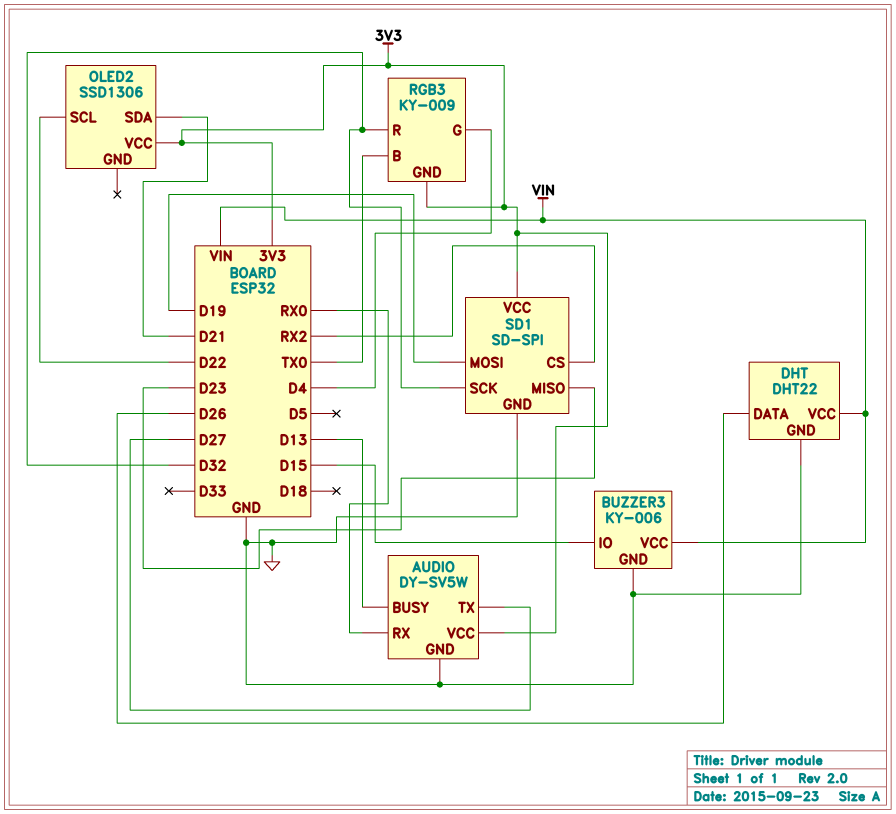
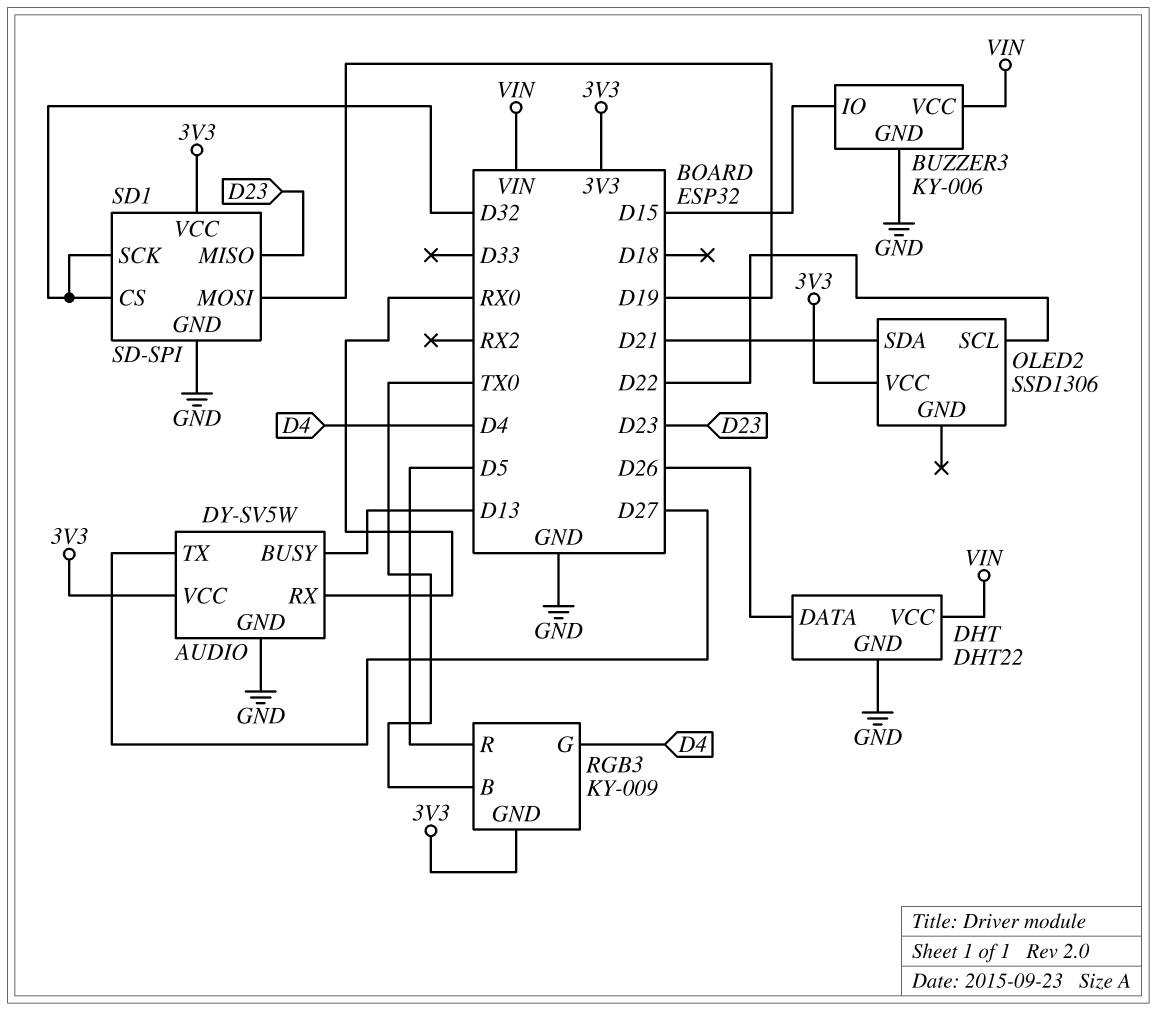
RGB3 pin R: D32 -> D5
SD1 pin CS: RX2 -> D32

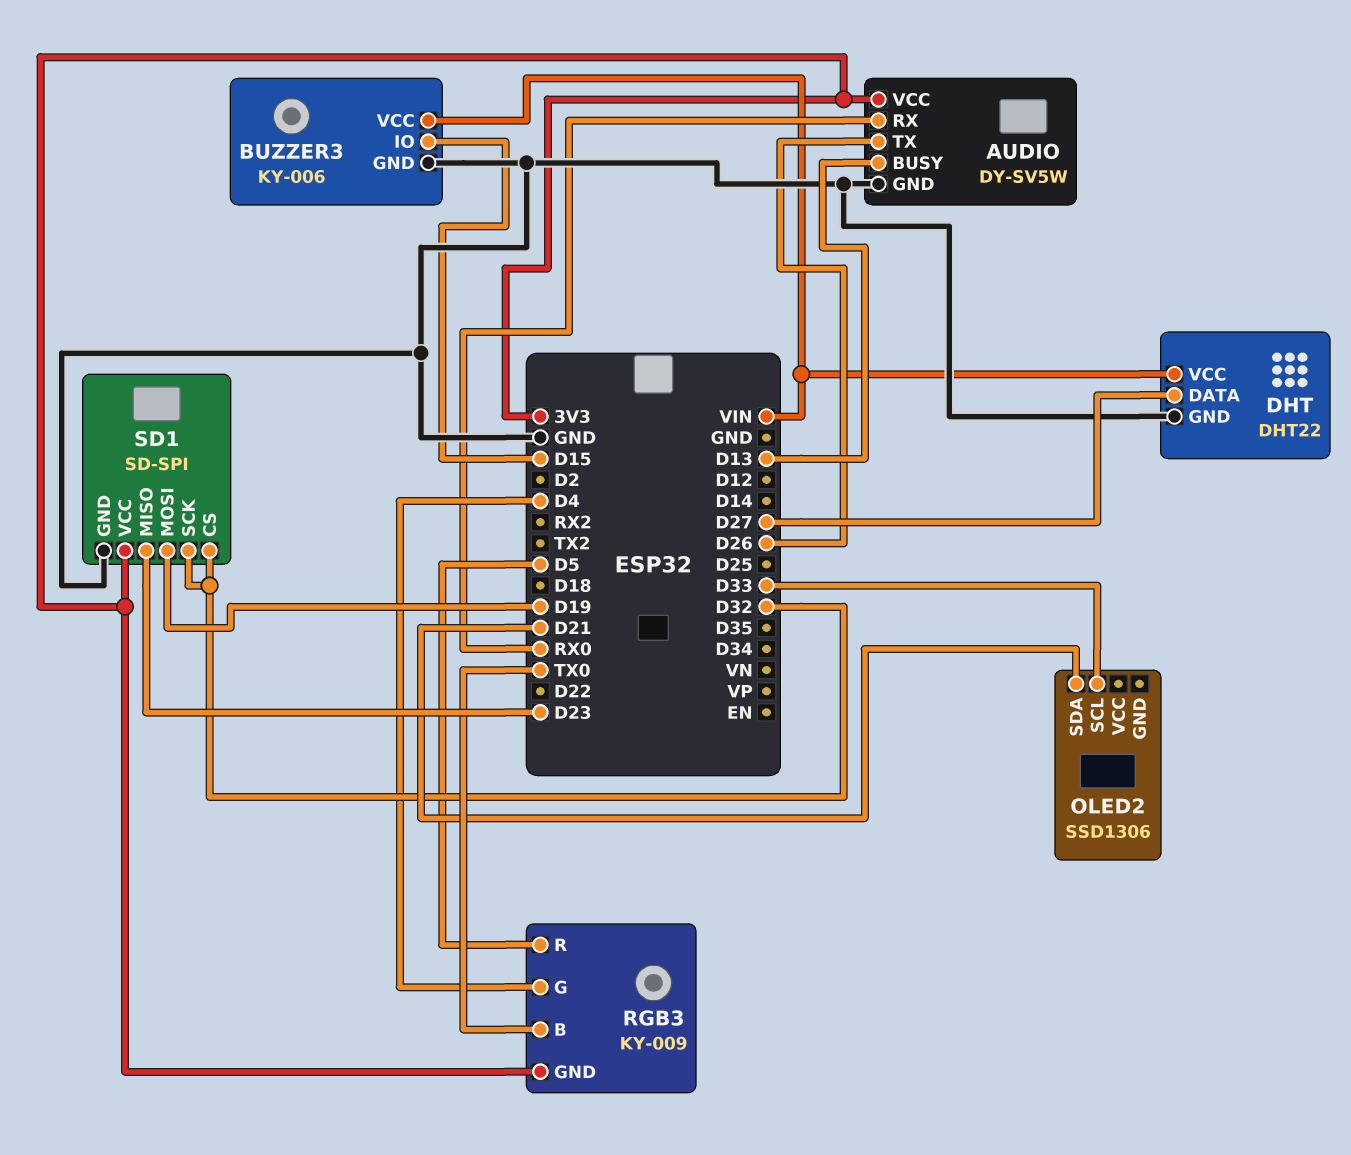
AUDIO pin TX: D27 -> D26
DHT pin DATA: D26 -> D27
OLED2 pin SCL: D22 -> D33
OLED2 pin VCC: 3V3 -> none

